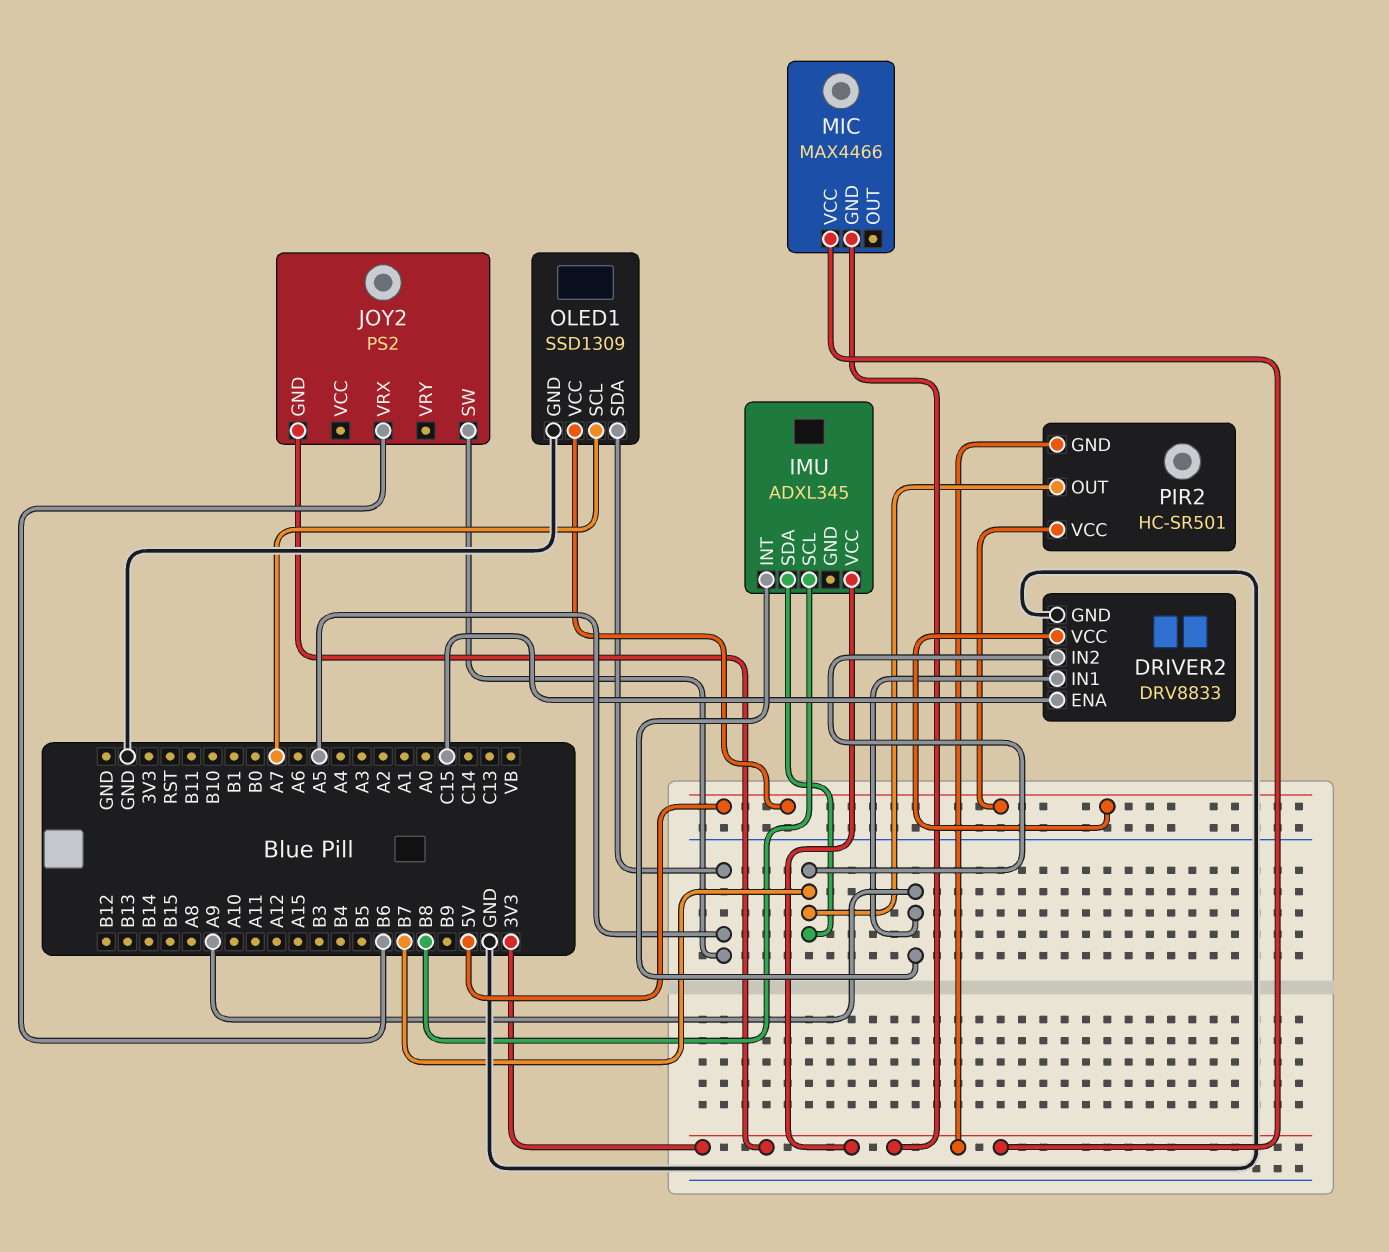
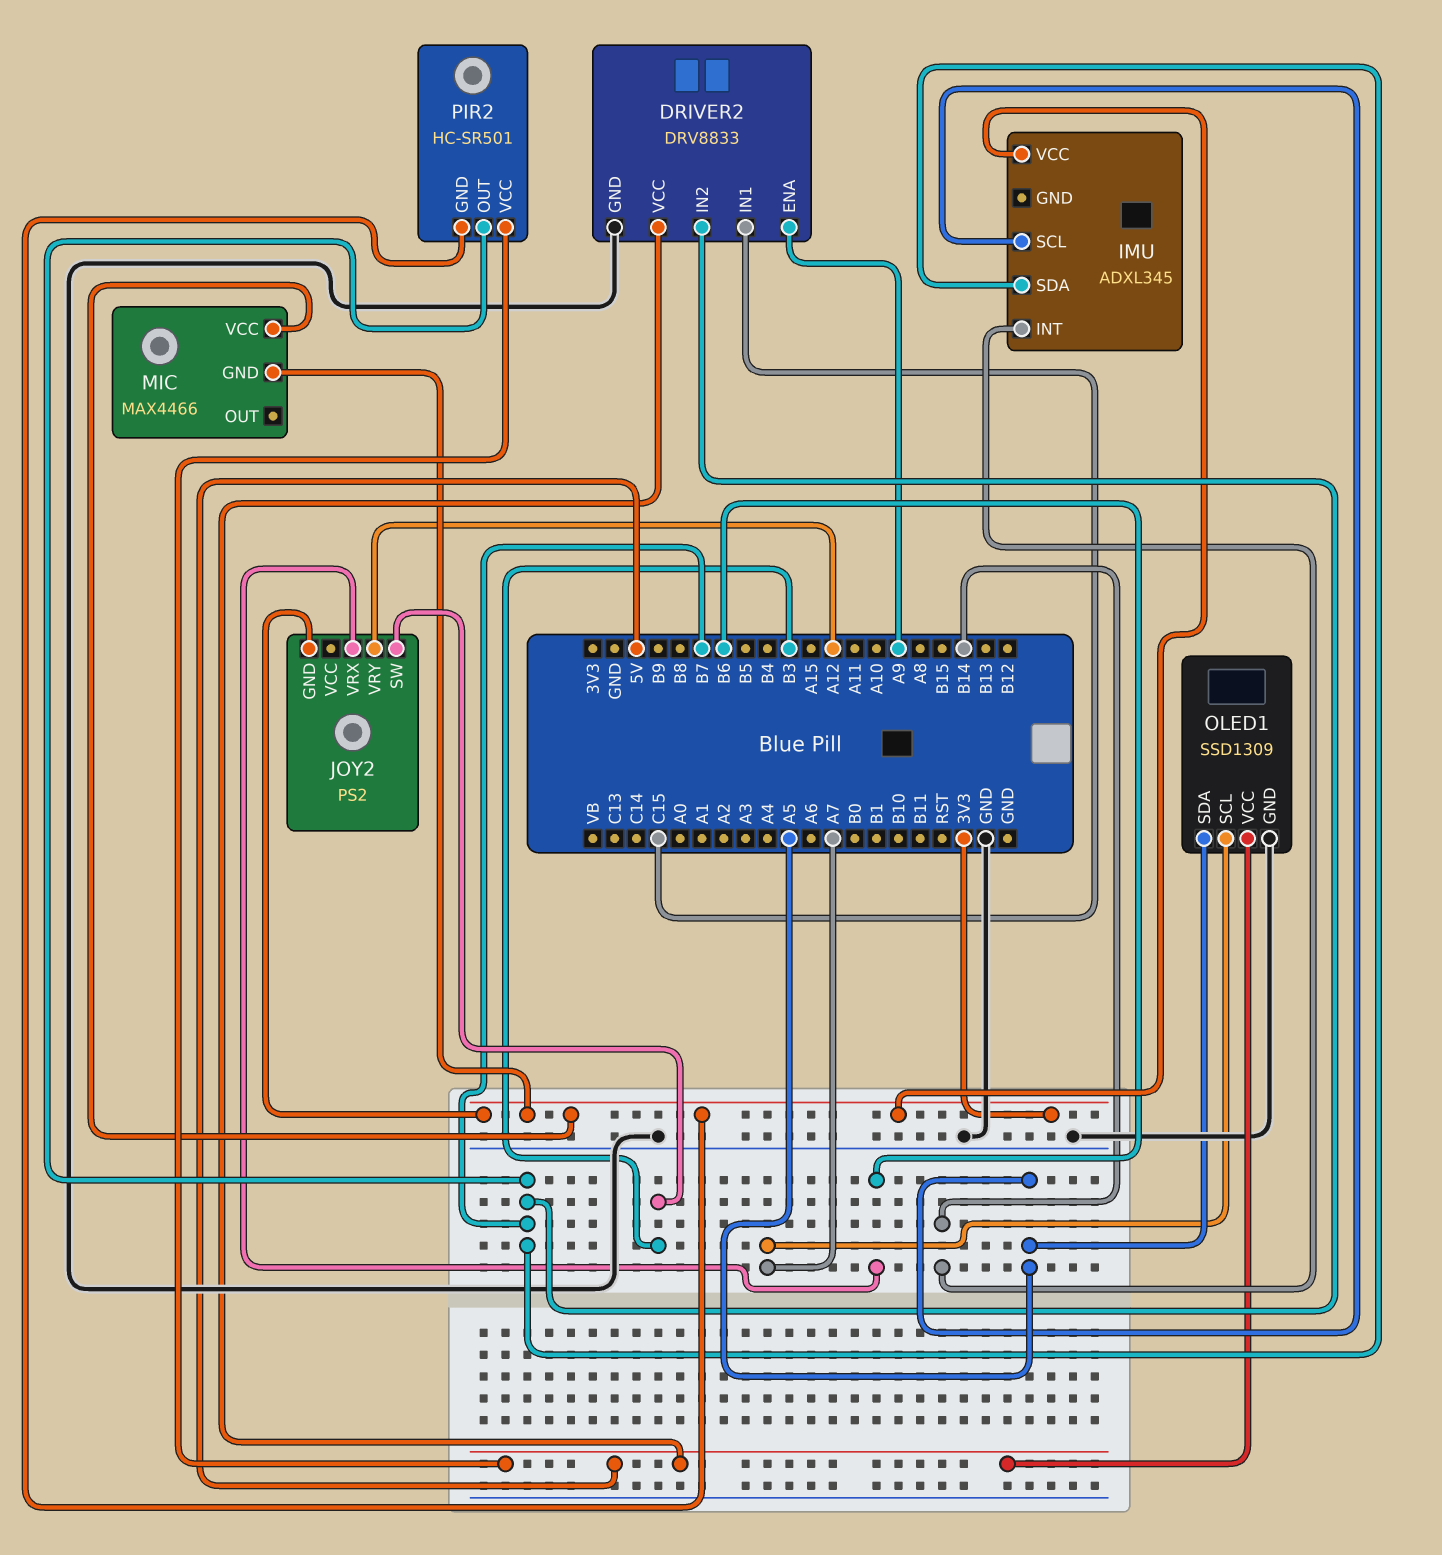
DRIVER2 pin ENA: C15 -> A9
DRIVER2 pin IN1: A9 -> C15
IMU pin INT: A9 -> B14
IMU pin SCL: B8 -> A5
JOY2 pin SW: A5 -> B3
JOY2 pin VRY: none -> A12

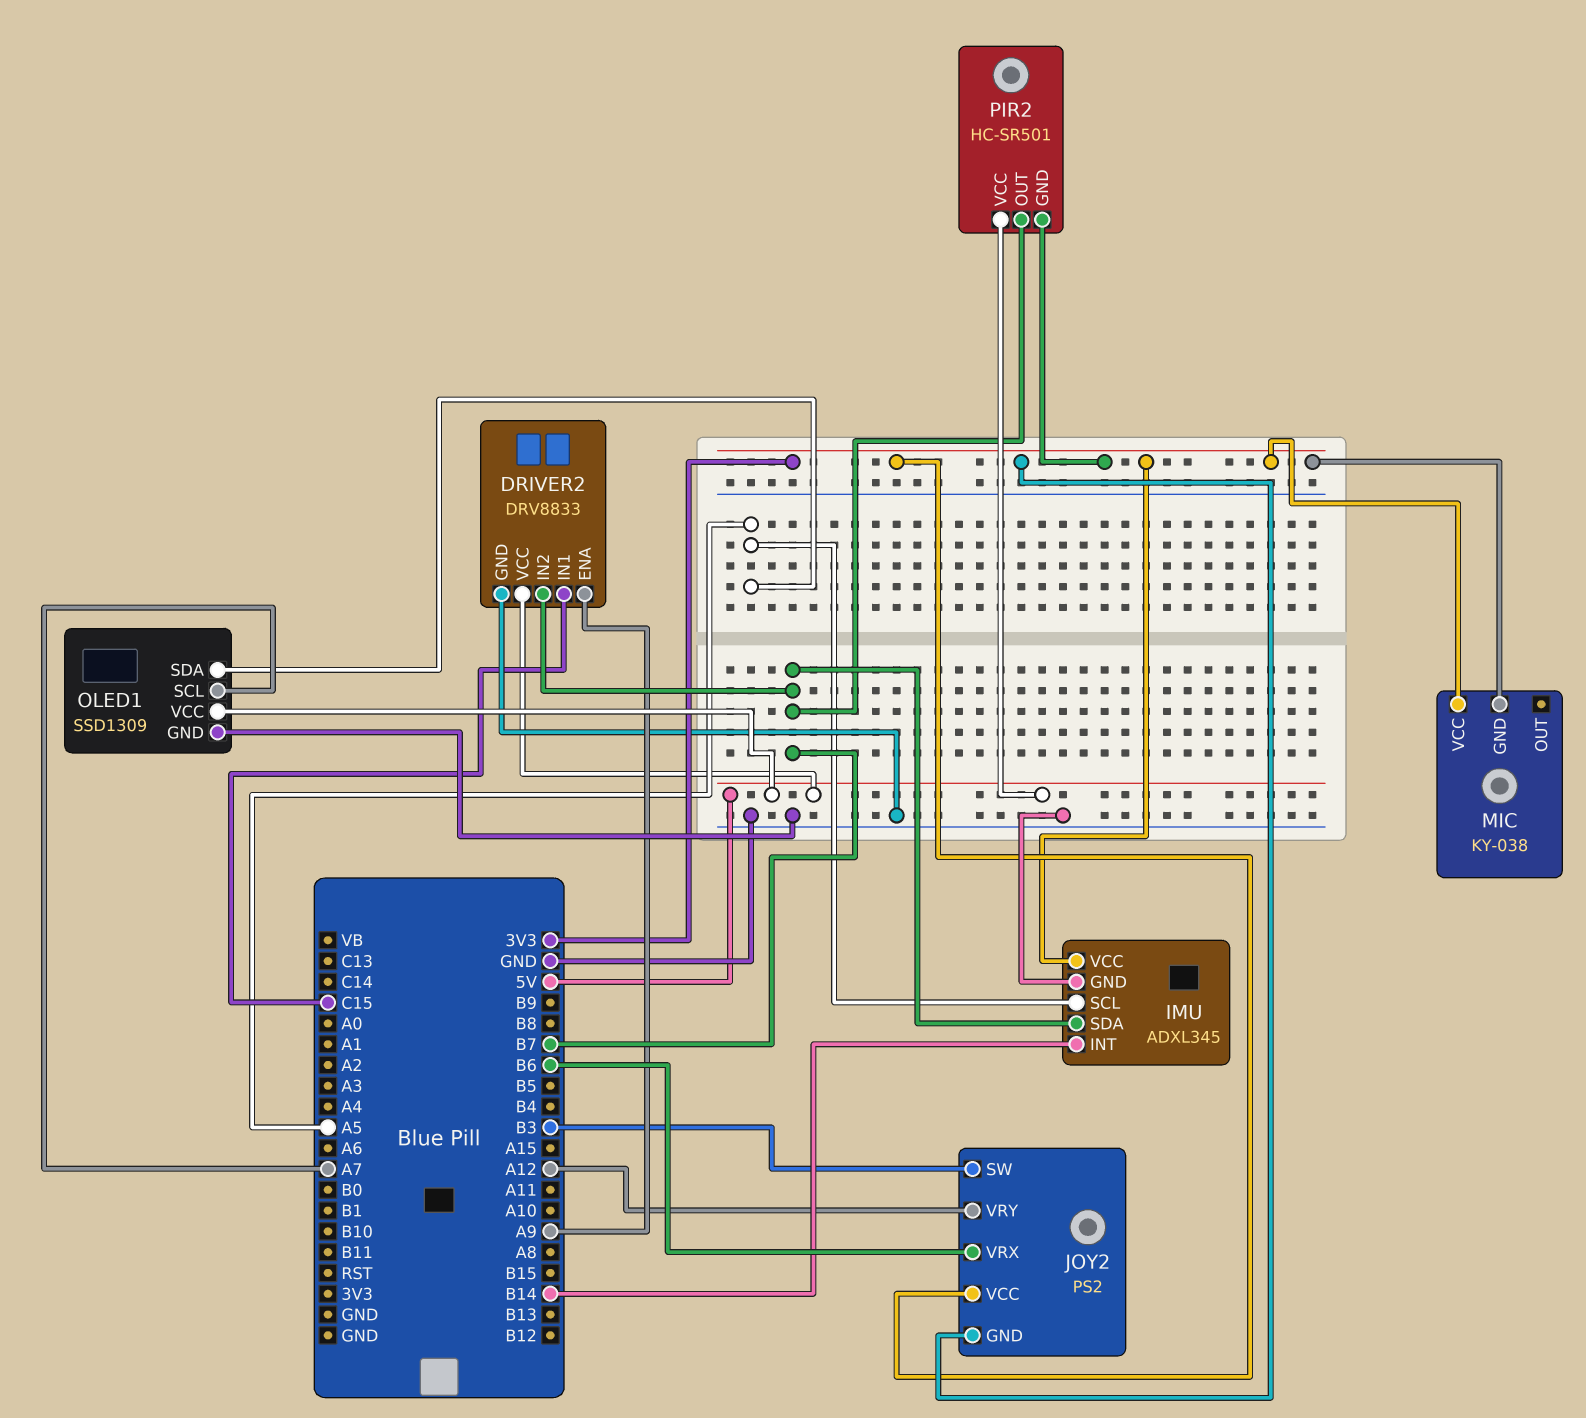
IMU pin GND: none -> GND
JOY2 pin VCC: none -> 3V3
MIC: MAX4466 -> KY-038

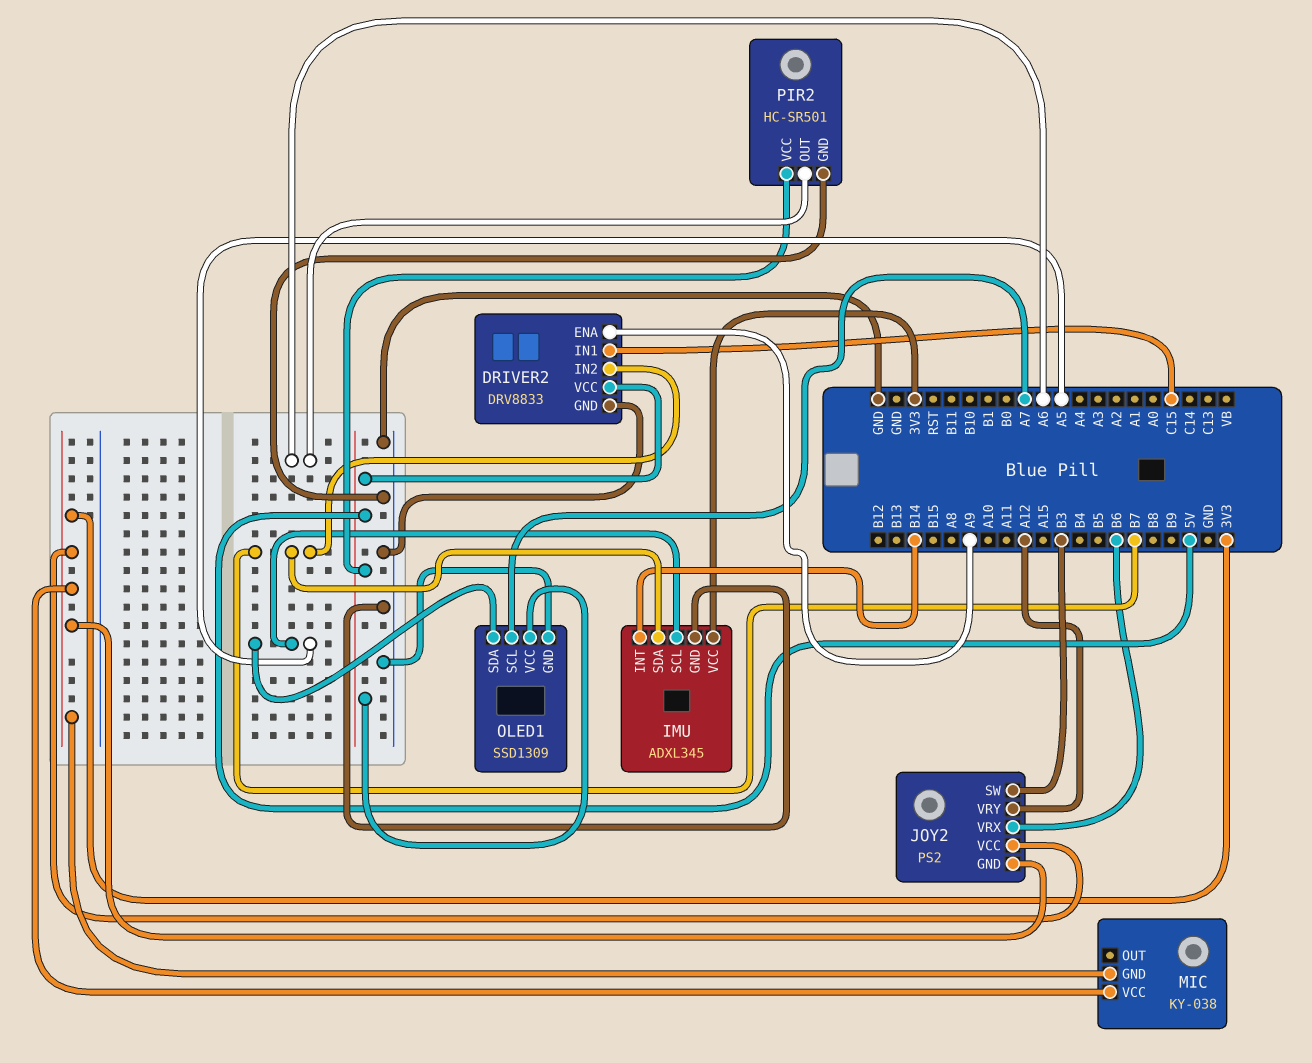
PIR2 pin GND: 3V3 -> GND
PIR2 pin OUT: B7 -> A6

